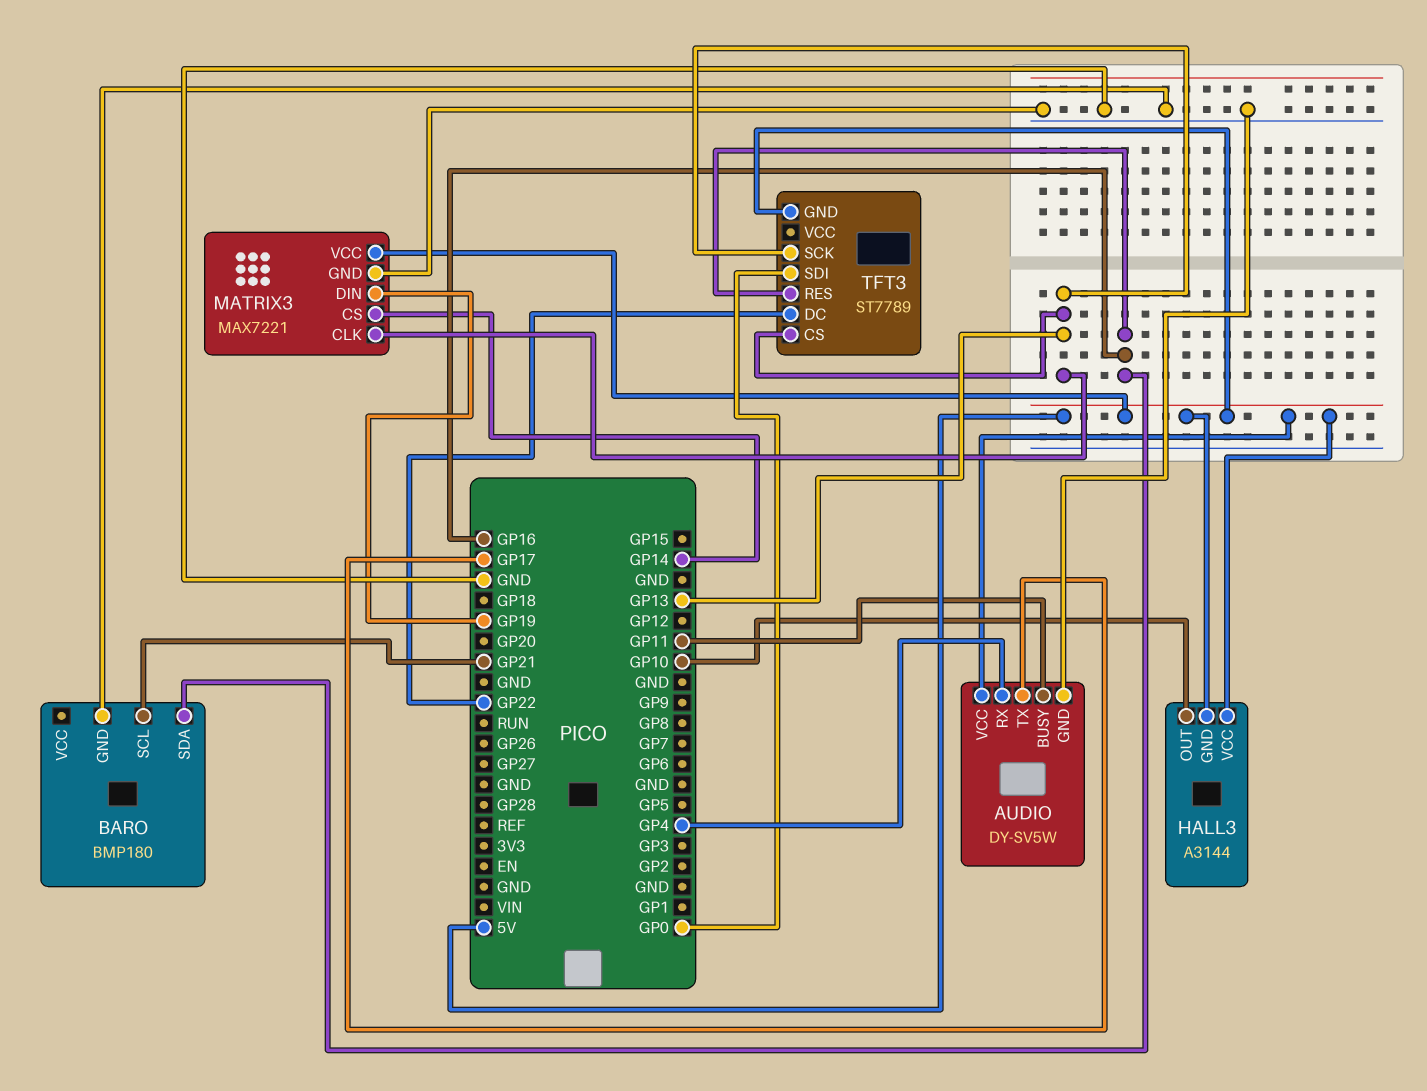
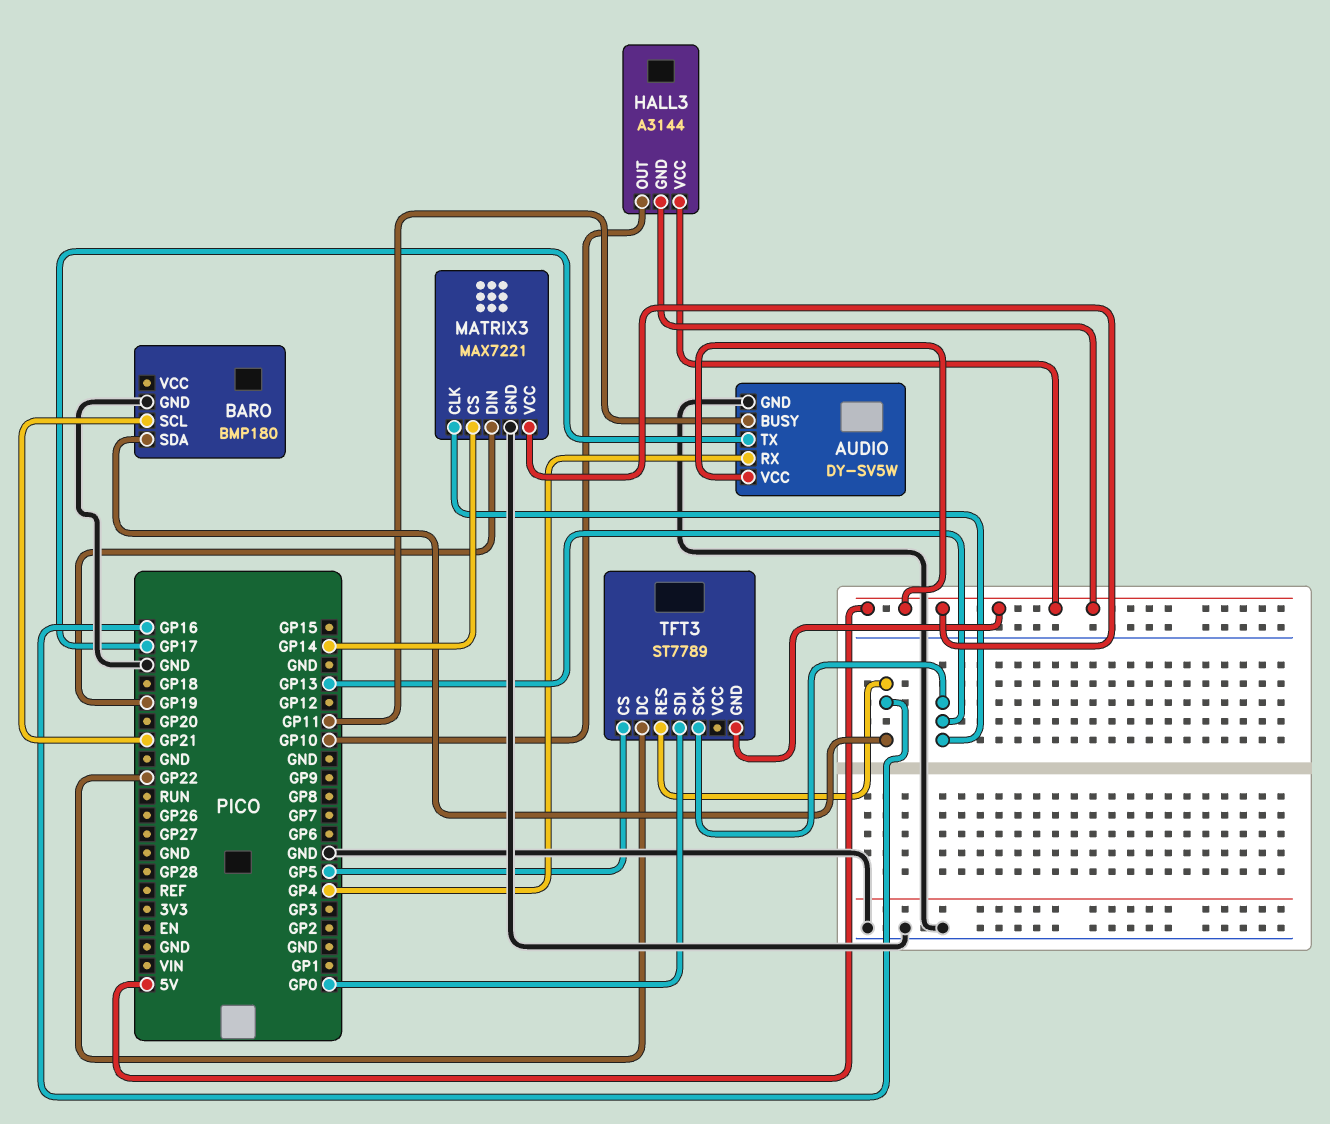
TFT3 pin CS: GP13 -> GP5

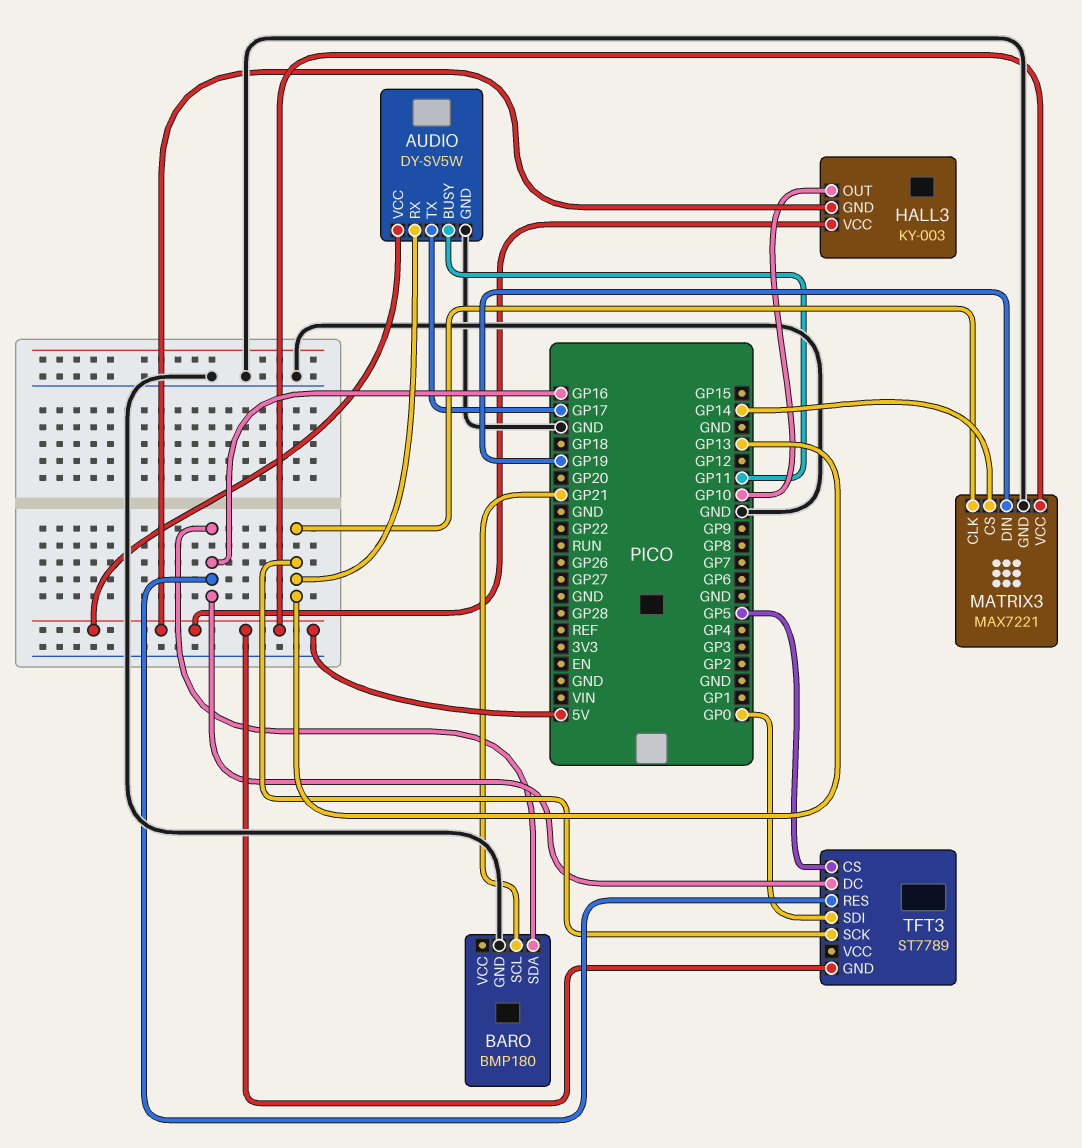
AUDIO pin RX: GP4 -> GP13
HALL3: A3144 -> KY-003
TFT3 pin DC: GP22 -> GP16

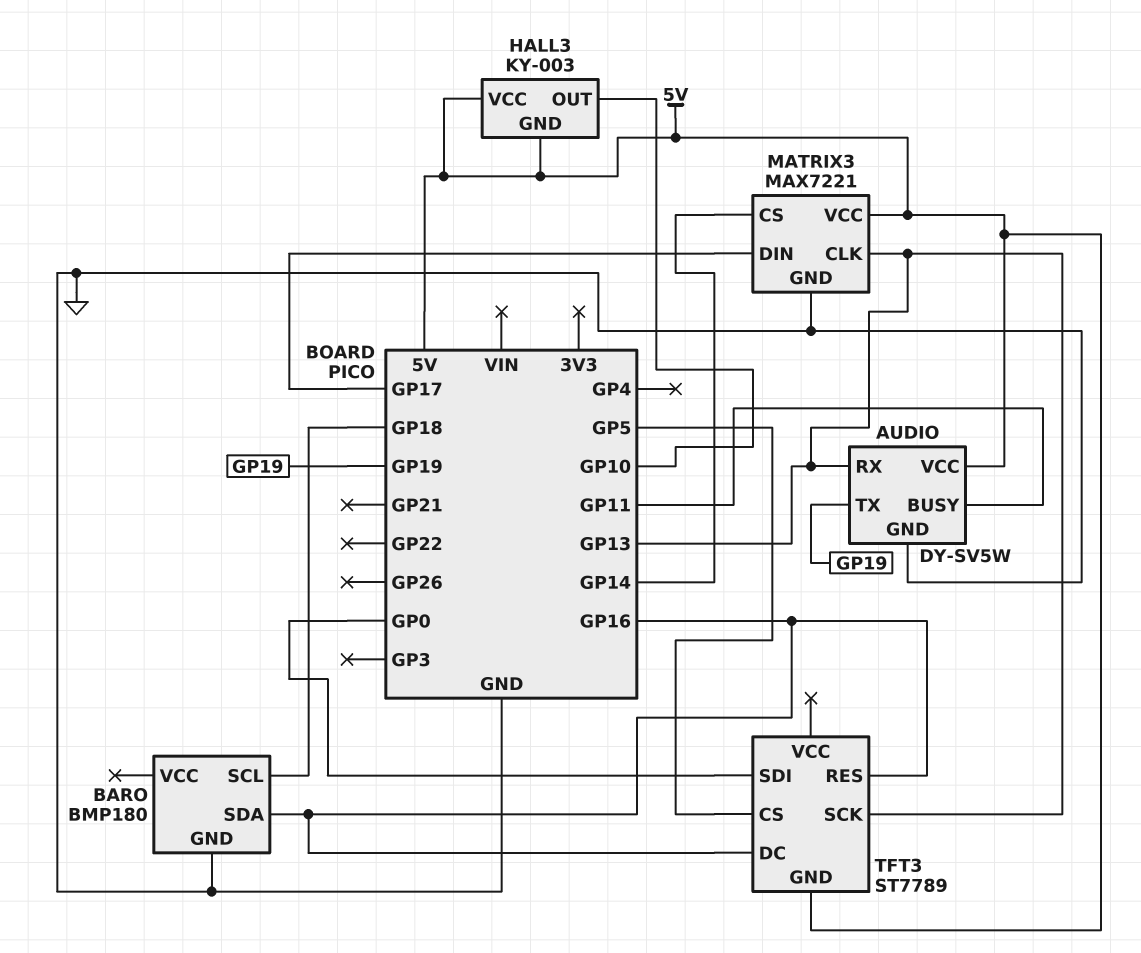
AUDIO pin TX: GP17 -> GP19
BARO pin SCL: GP21 -> GP18
MATRIX3 pin DIN: GP19 -> GP17

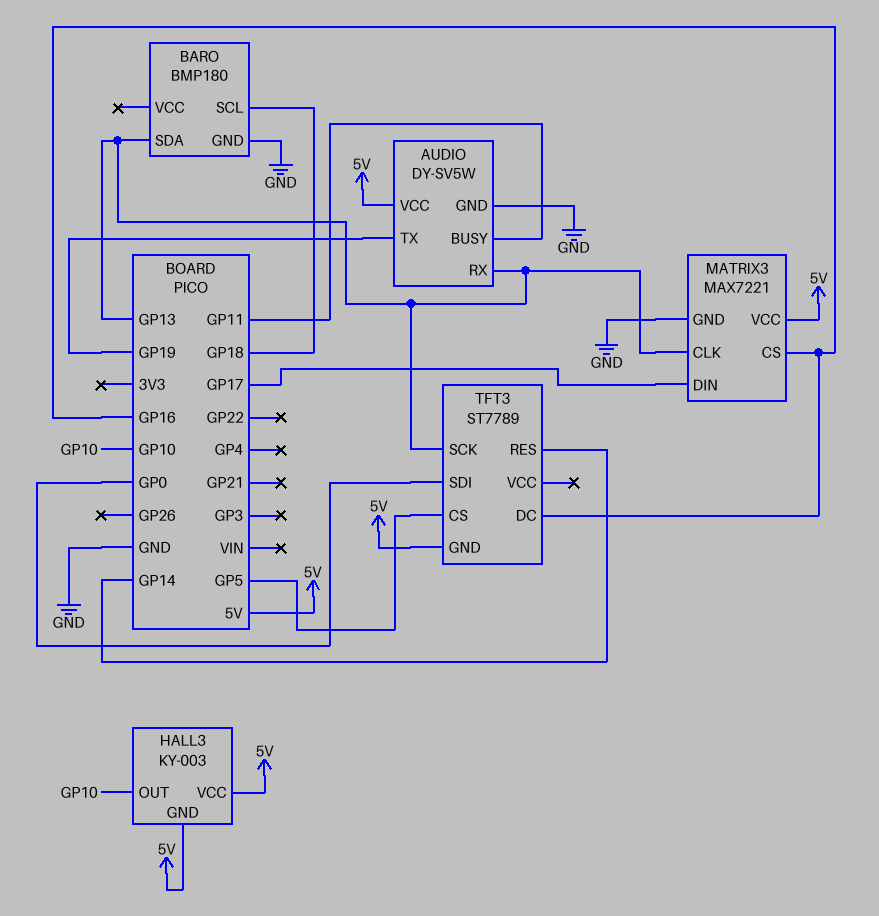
BARO pin SDA: GP16 -> GP13
MATRIX3 pin CS: GP14 -> GP16
TFT3 pin RES: GP16 -> GP14

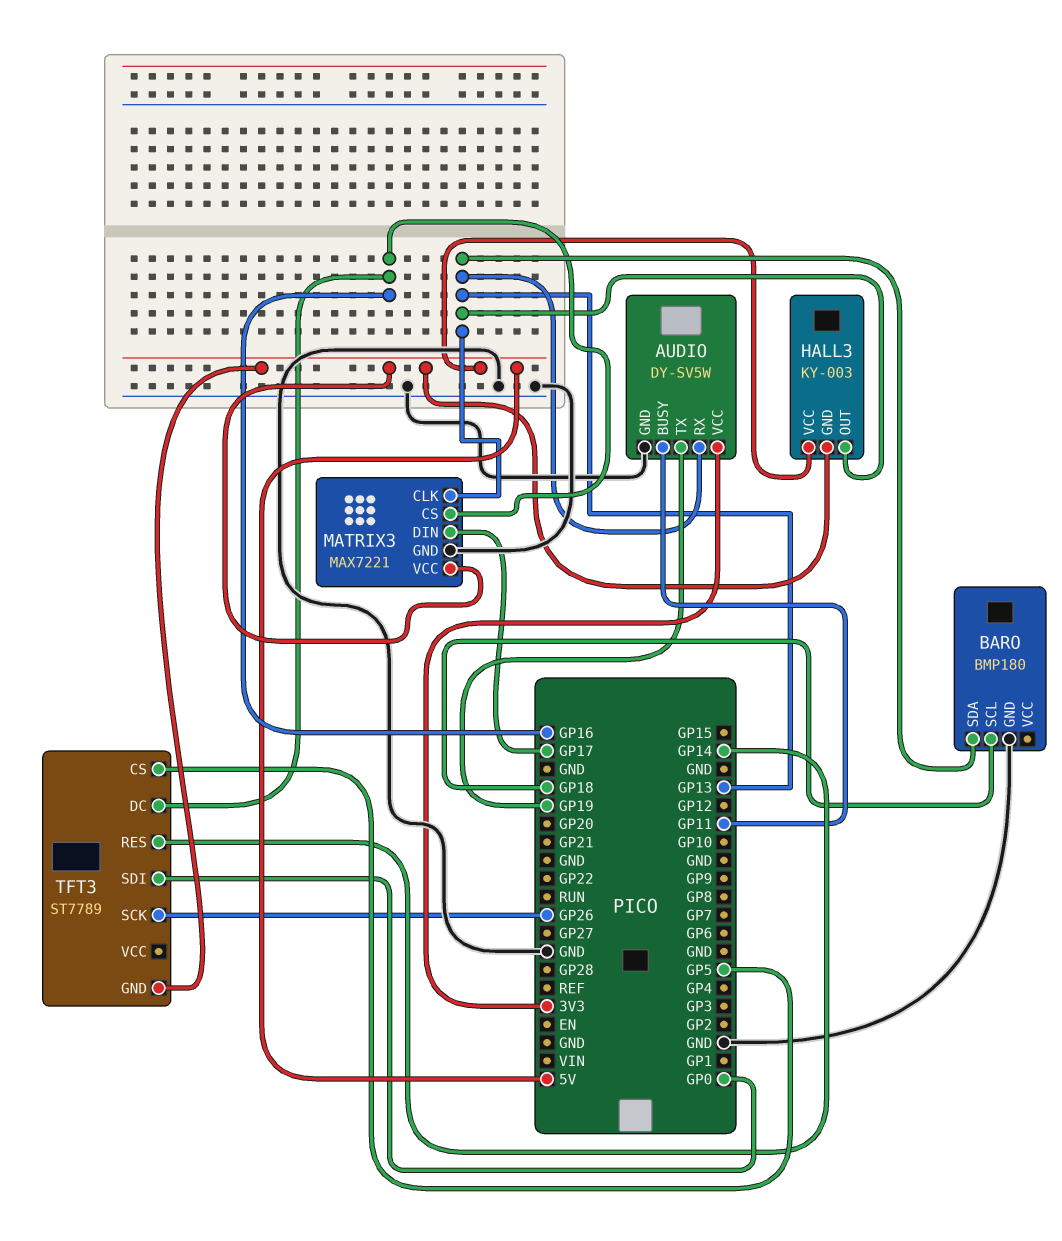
AUDIO pin VCC: 5V -> 3V3
HALL3 pin OUT: GP10 -> GP13
TFT3 pin SCK: GP13 -> GP26

